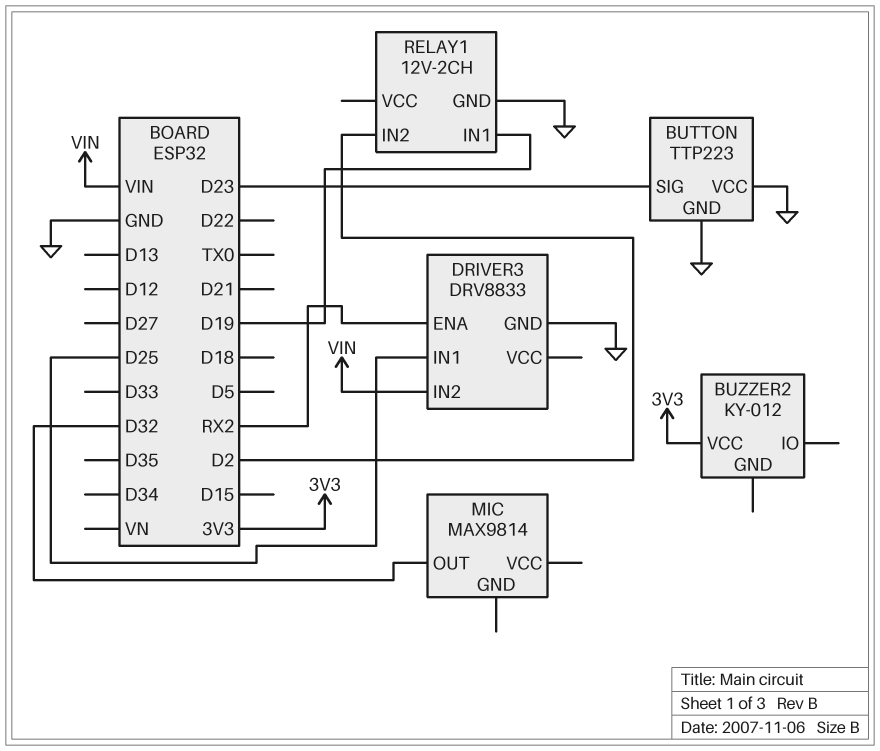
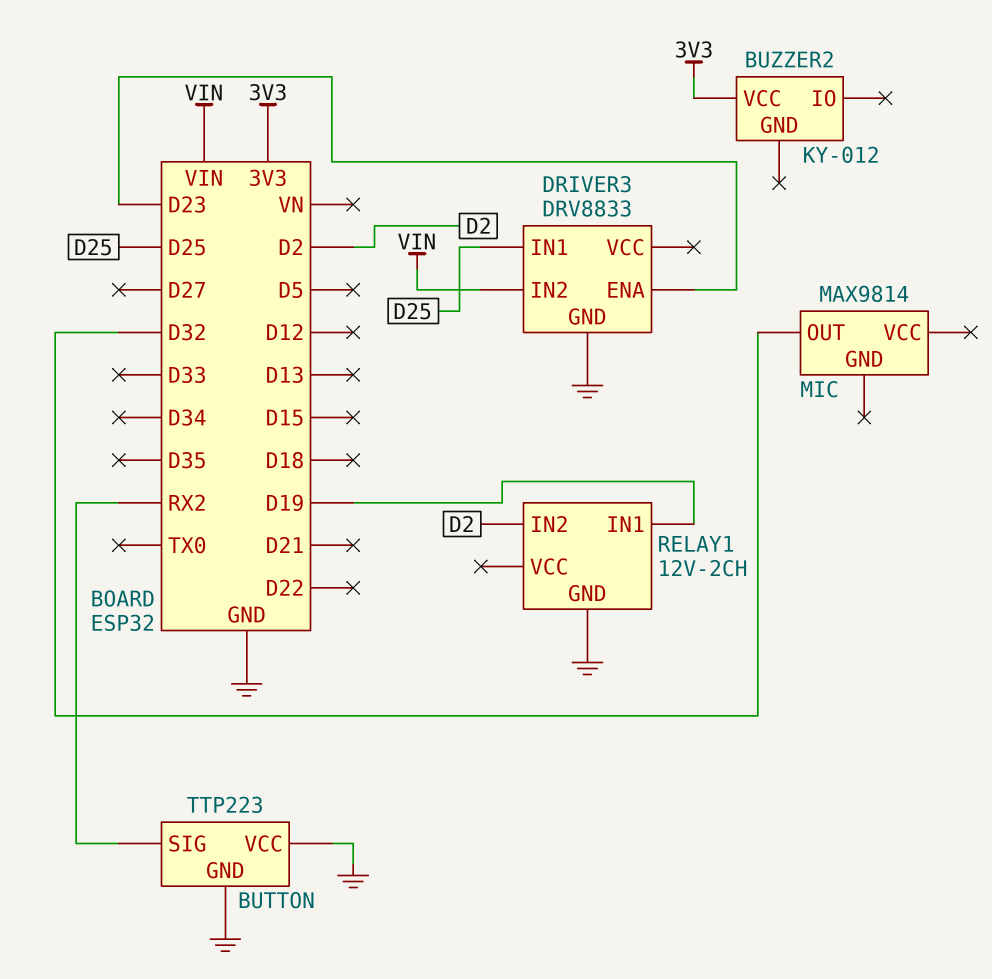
BUTTON pin SIG: D23 -> RX2
DRIVER3 pin ENA: RX2 -> D23

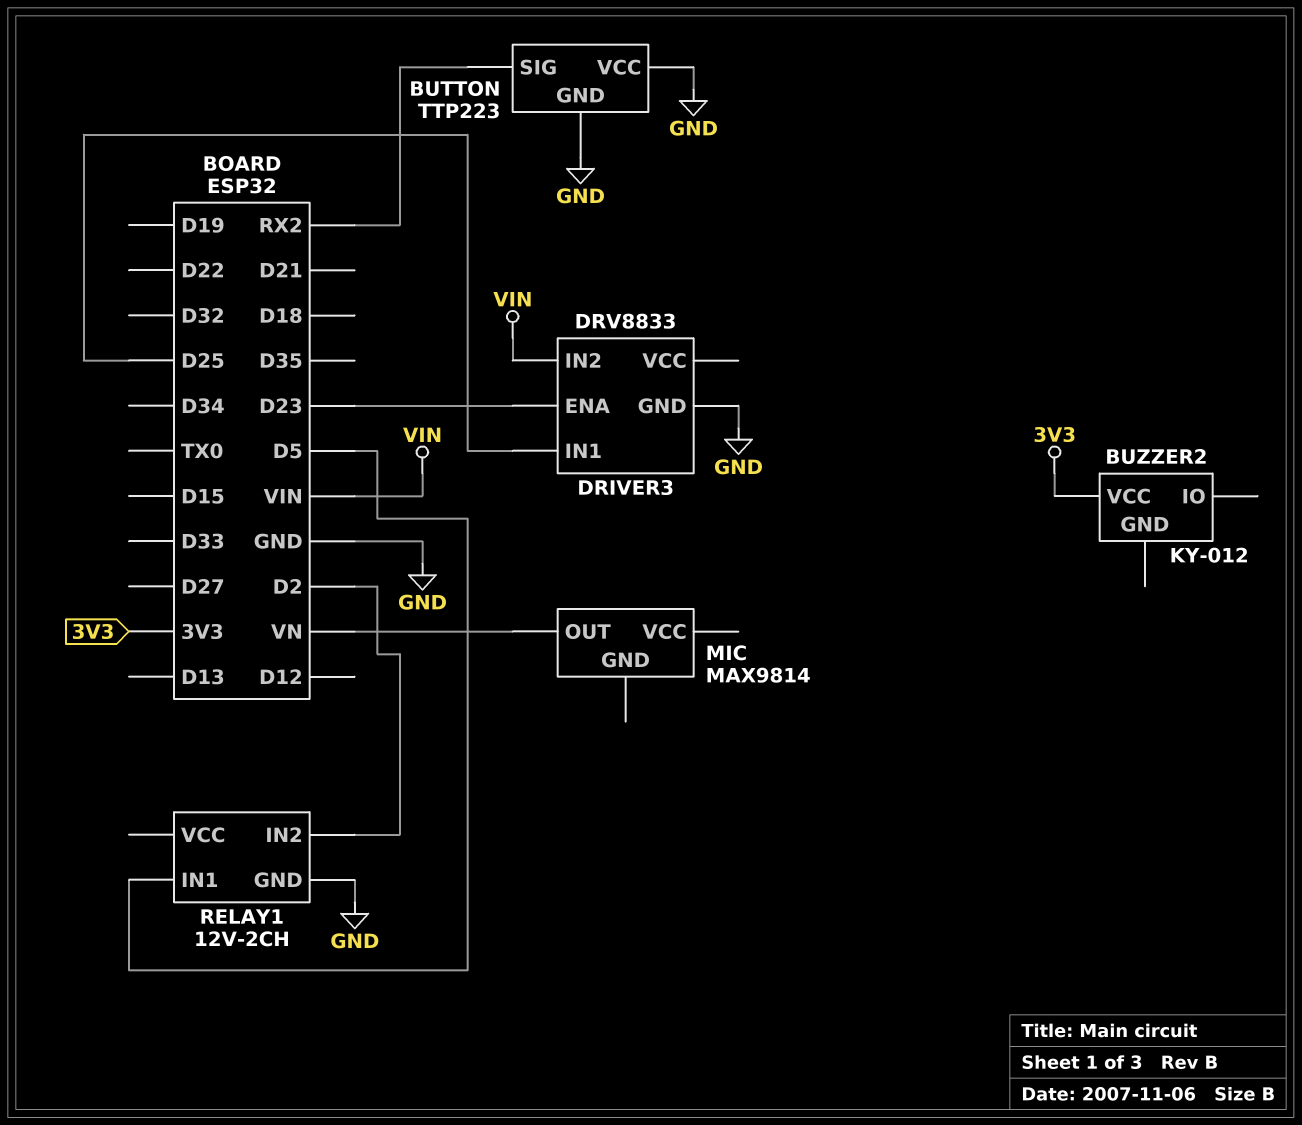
MIC pin OUT: D32 -> VN
RELAY1 pin IN1: D19 -> D5

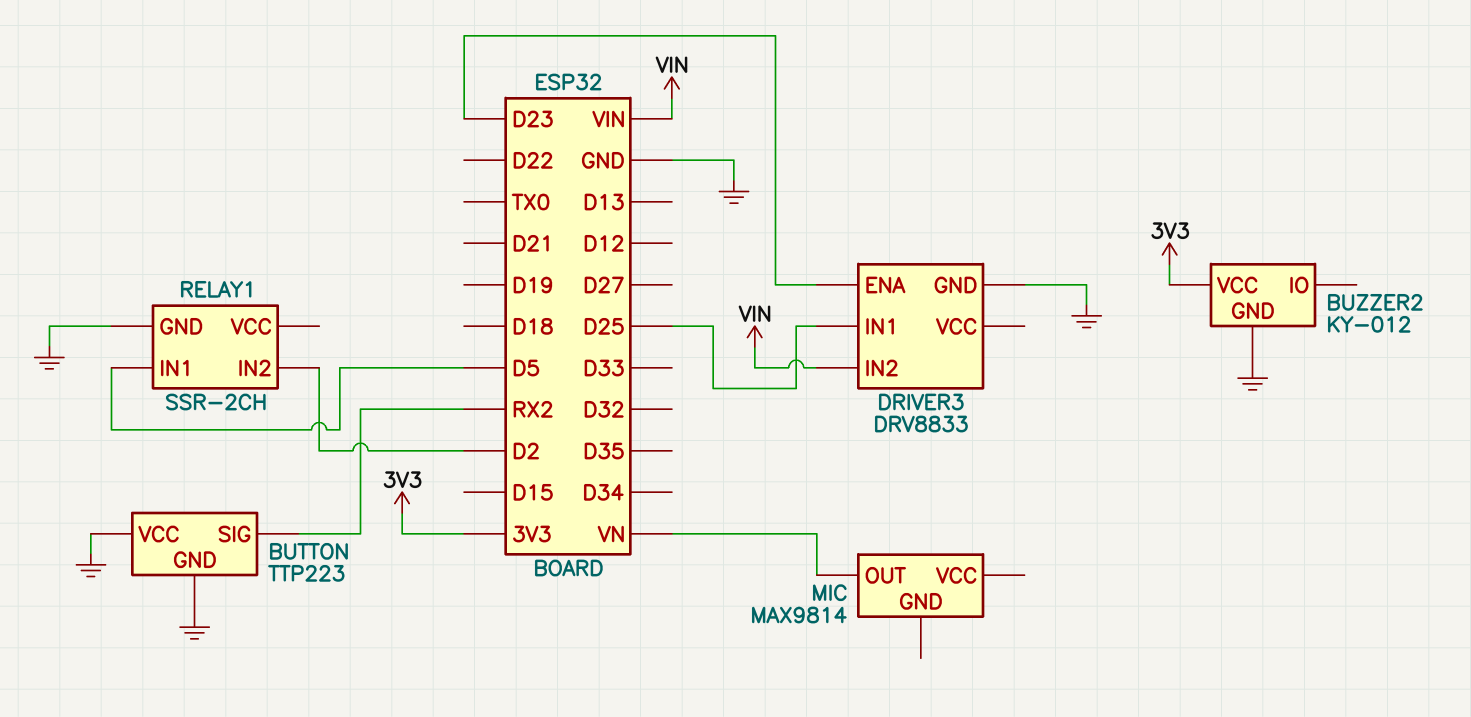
BUZZER2 pin GND: none -> GND
RELAY1: 12V-2CH -> SSR-2CH

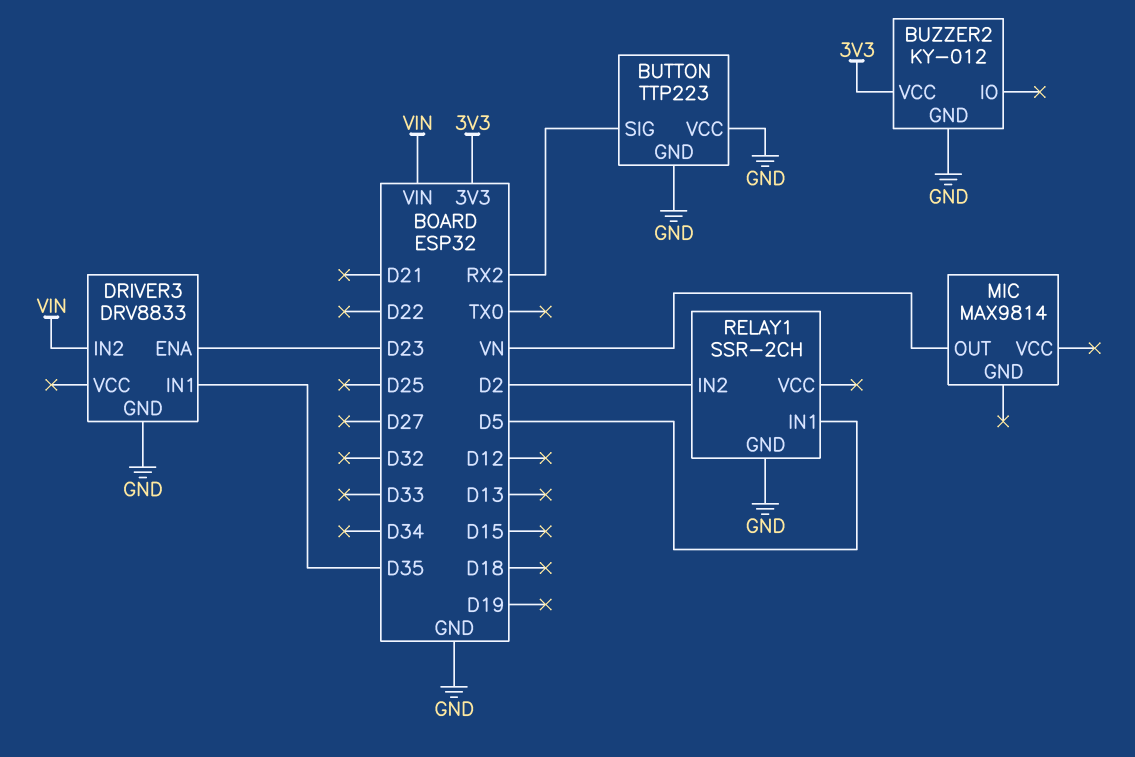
DRIVER3 pin IN1: D25 -> D35

